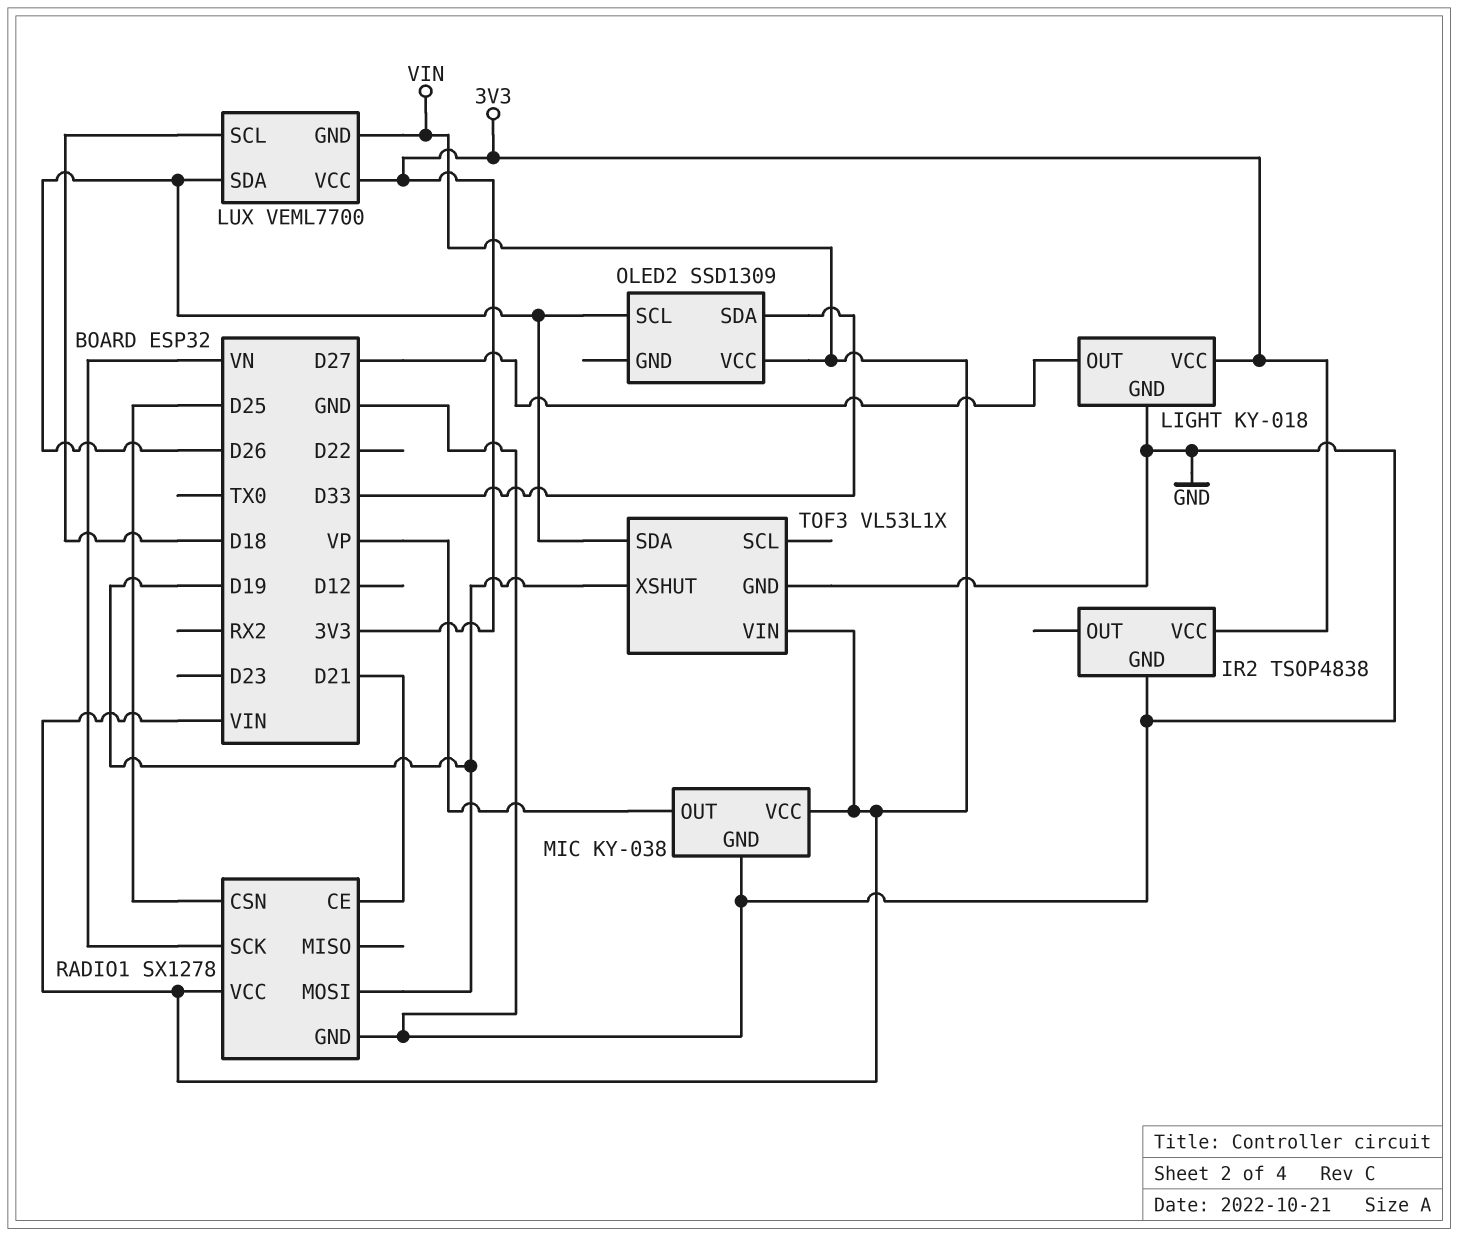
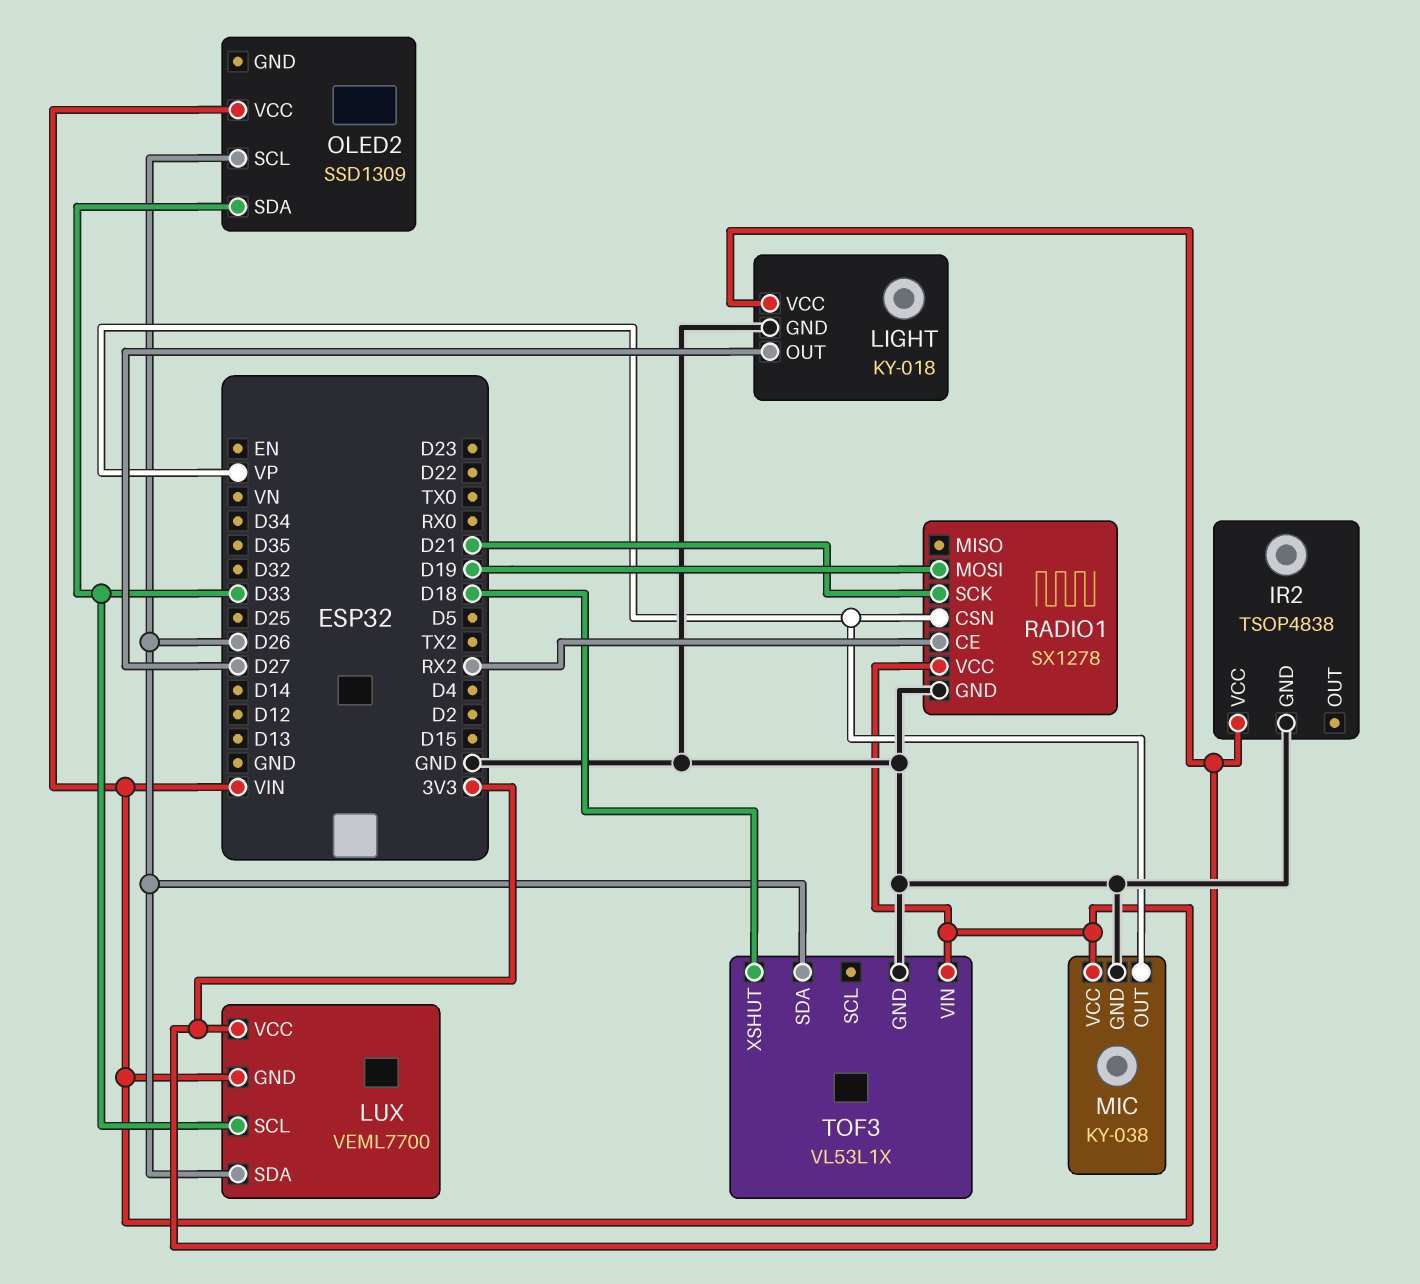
LUX pin SCL: D18 -> D33
RADIO1 pin CE: D21 -> RX2
RADIO1 pin CSN: D25 -> VP
RADIO1 pin SCK: VN -> D21
TOF3 pin XSHUT: D19 -> D18

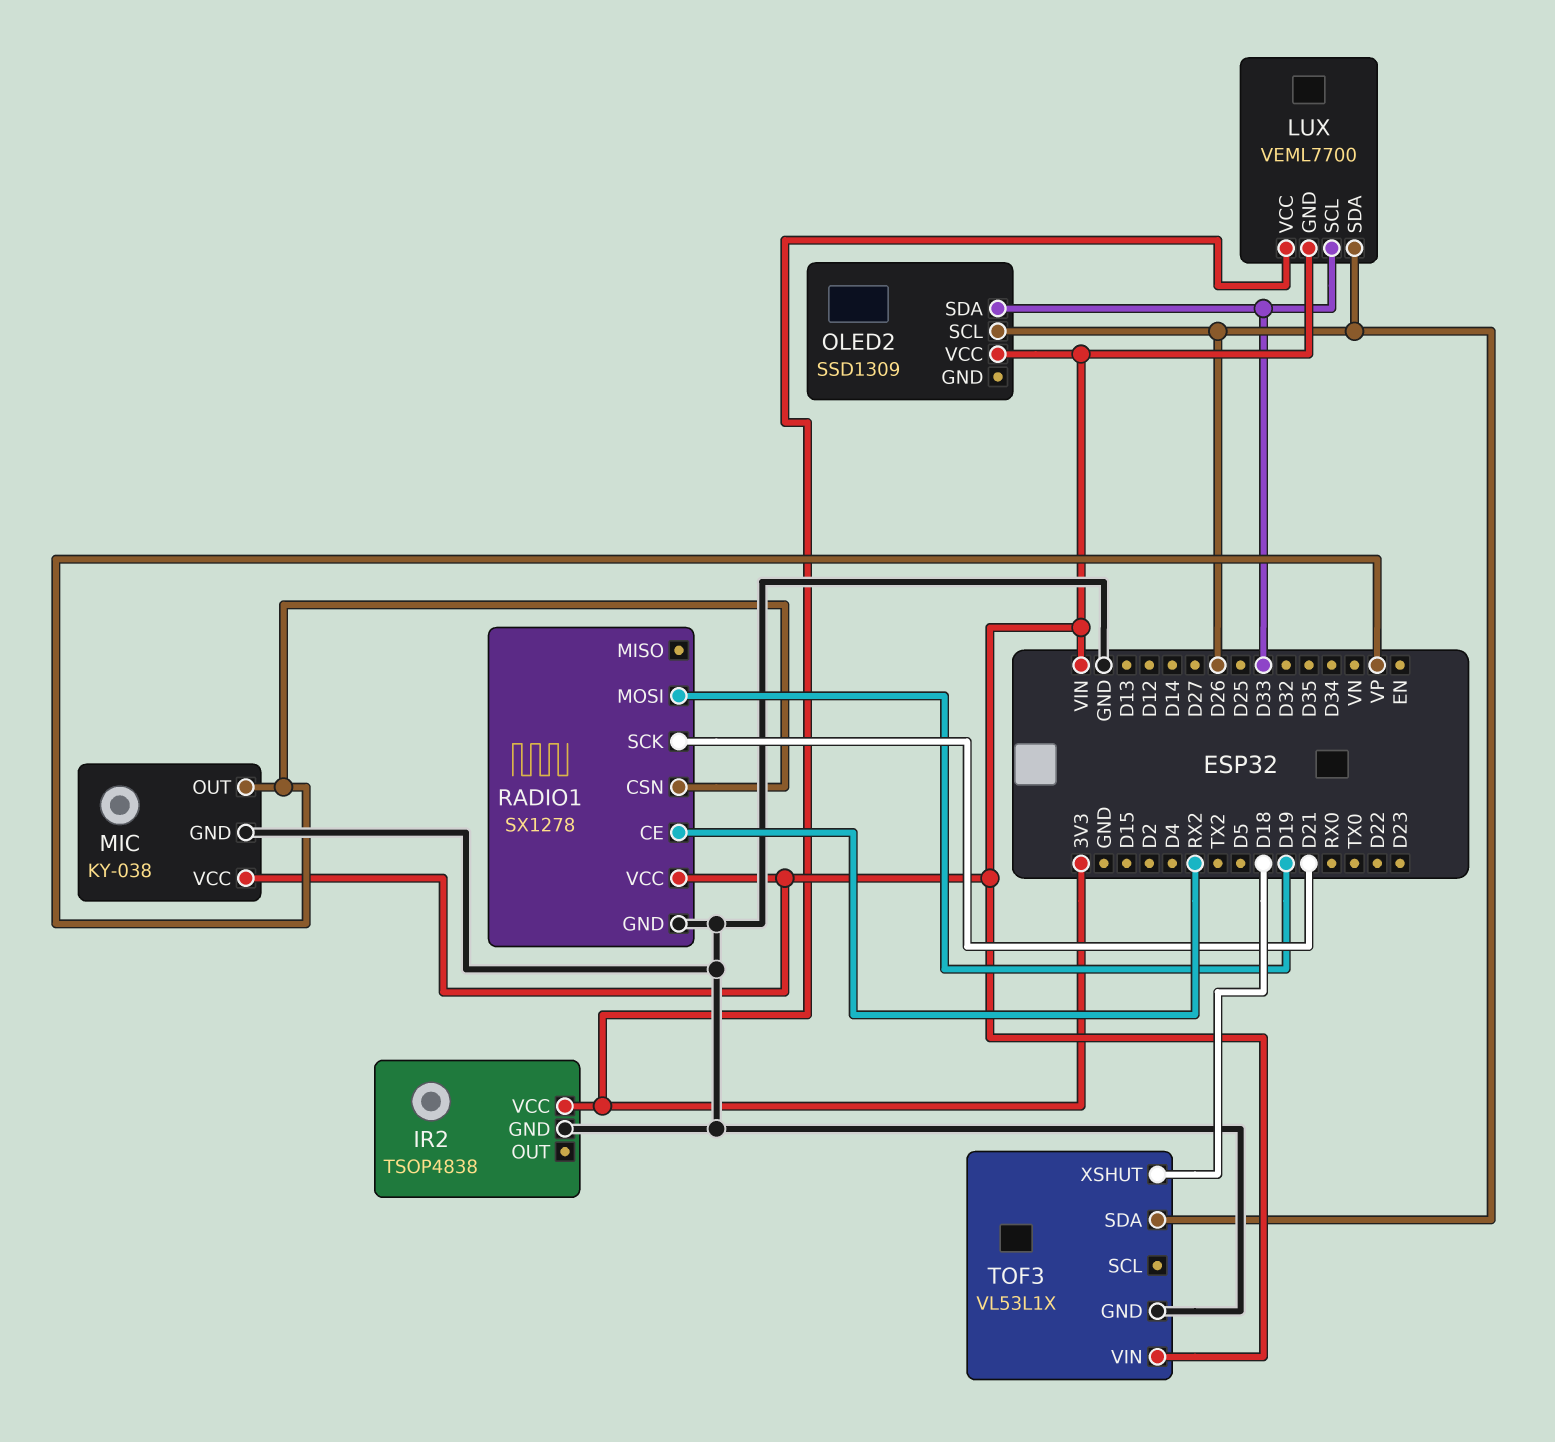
LIGHT: KY-018 -> none
LIGHT pin GND: GND -> none
LIGHT pin OUT: D27 -> none
LIGHT pin VCC: 3V3 -> none

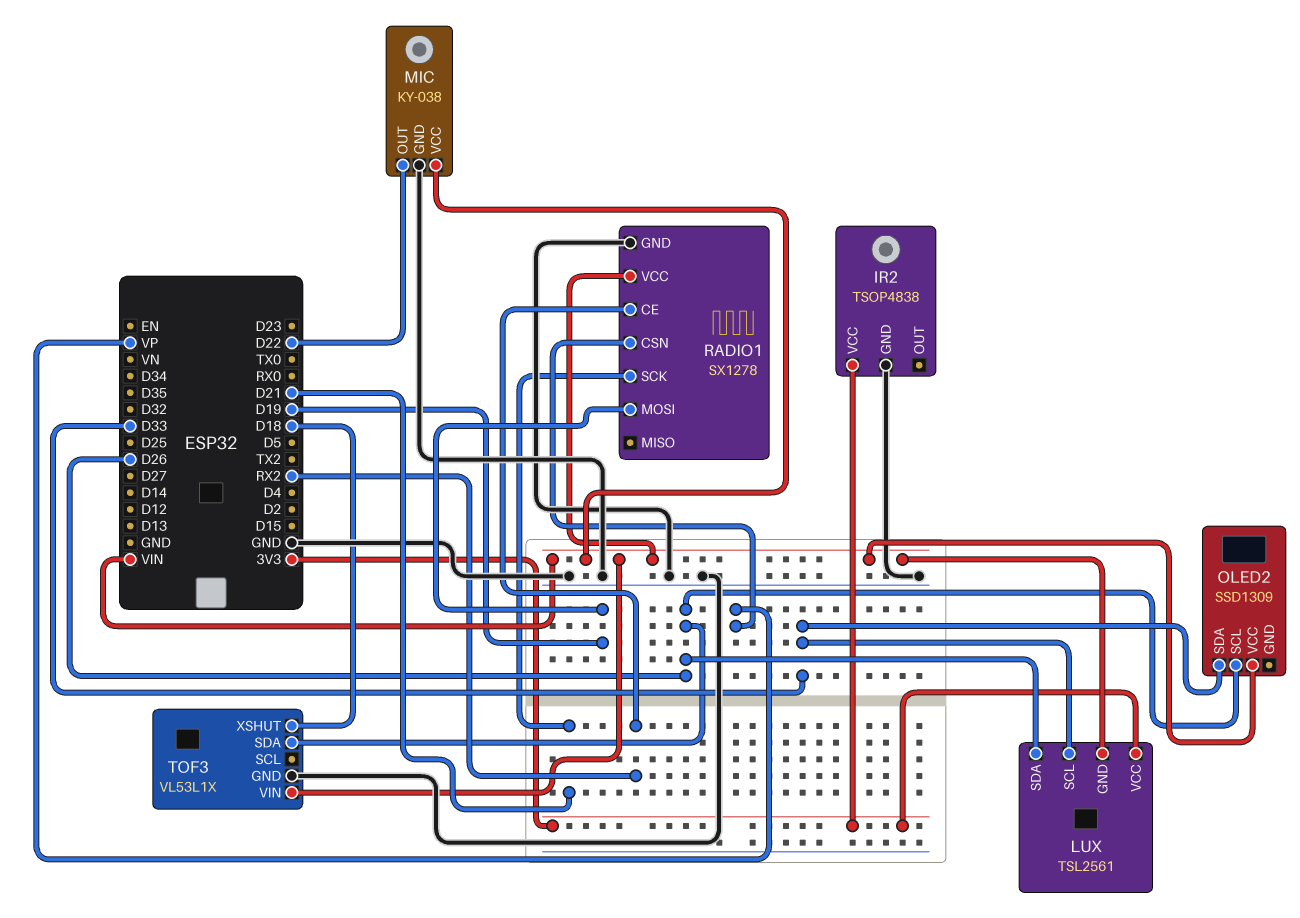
LUX: VEML7700 -> TSL2561
MIC pin OUT: VP -> D22

